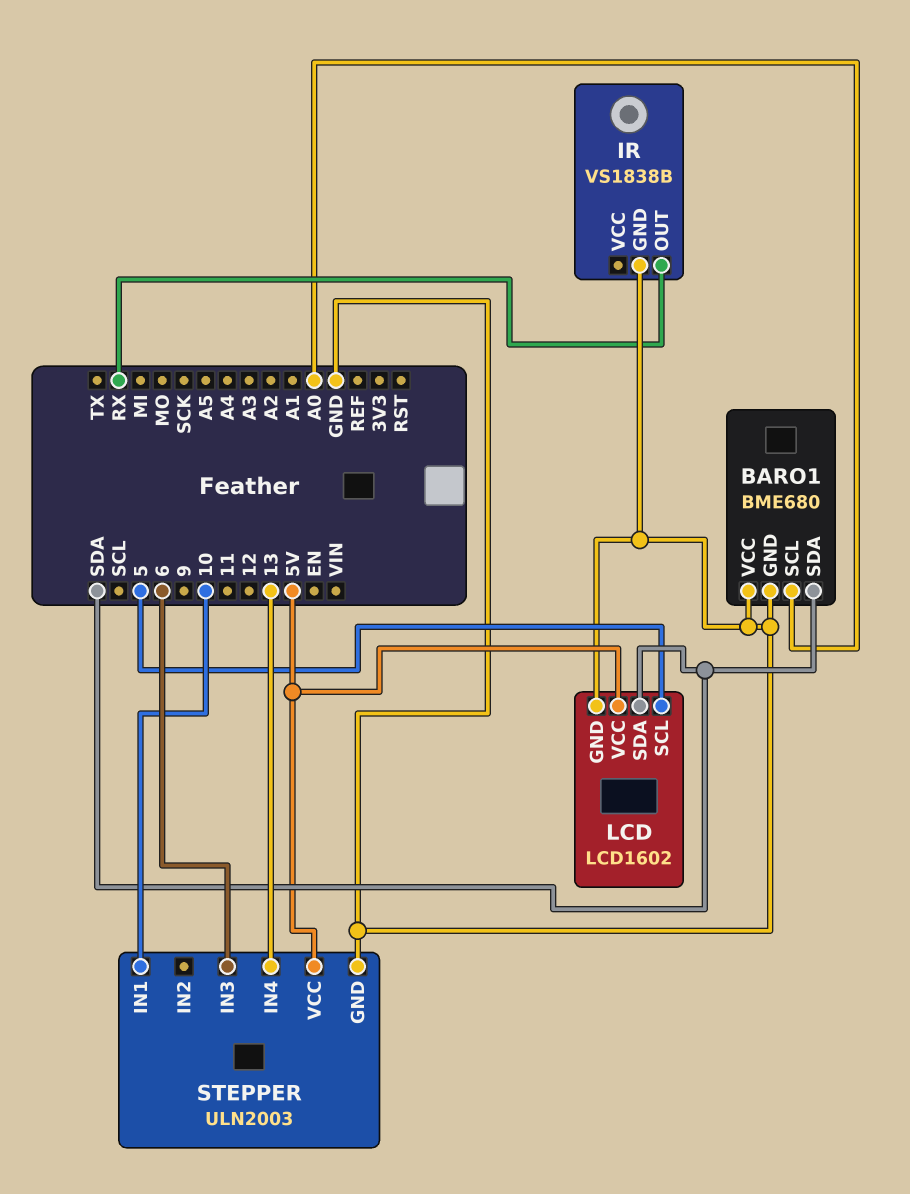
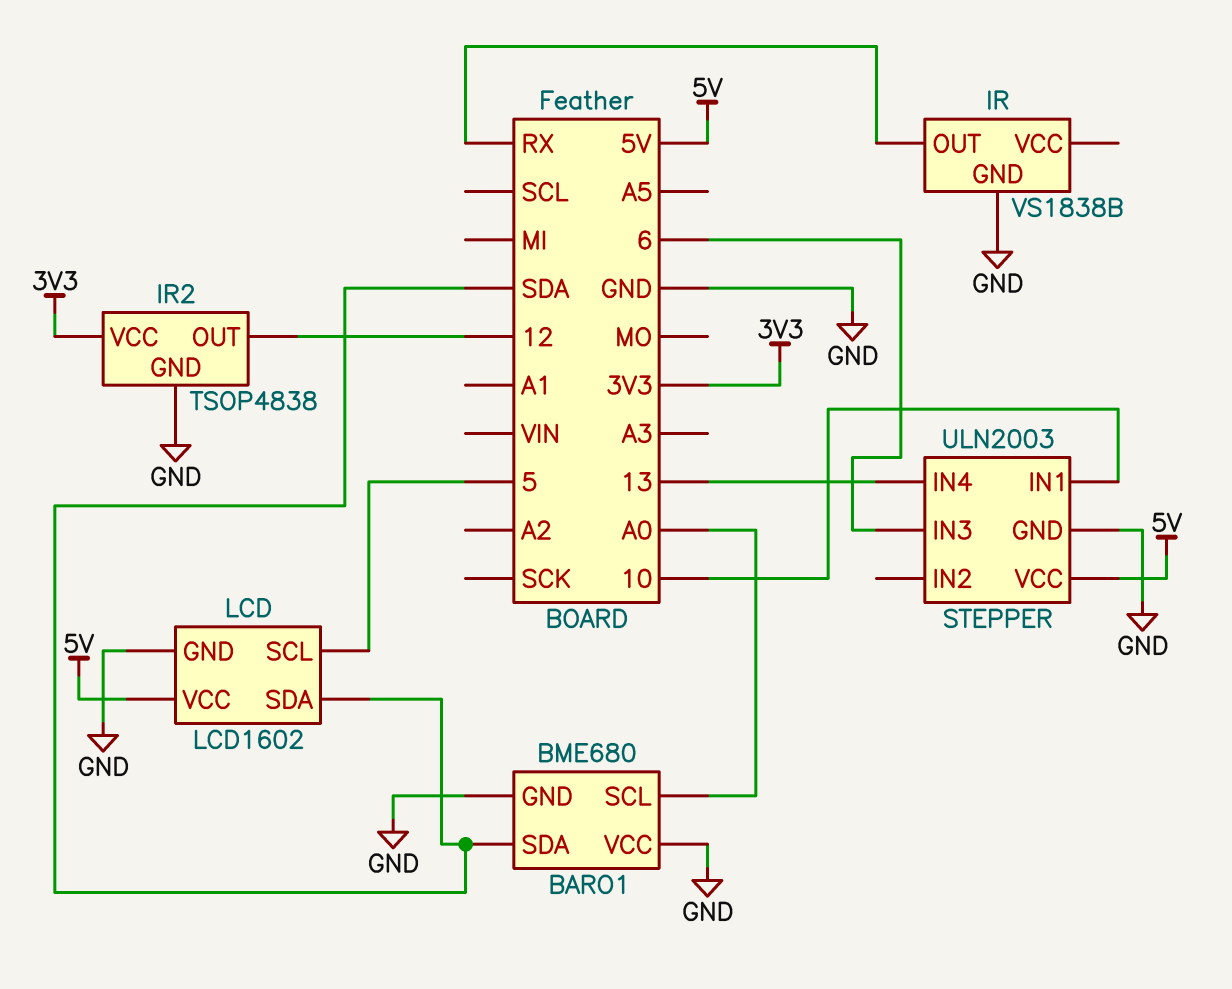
IR2: none -> TSOP4838
IR2 pin GND: none -> GND
IR2 pin OUT: none -> 12
IR2 pin VCC: none -> 3V3

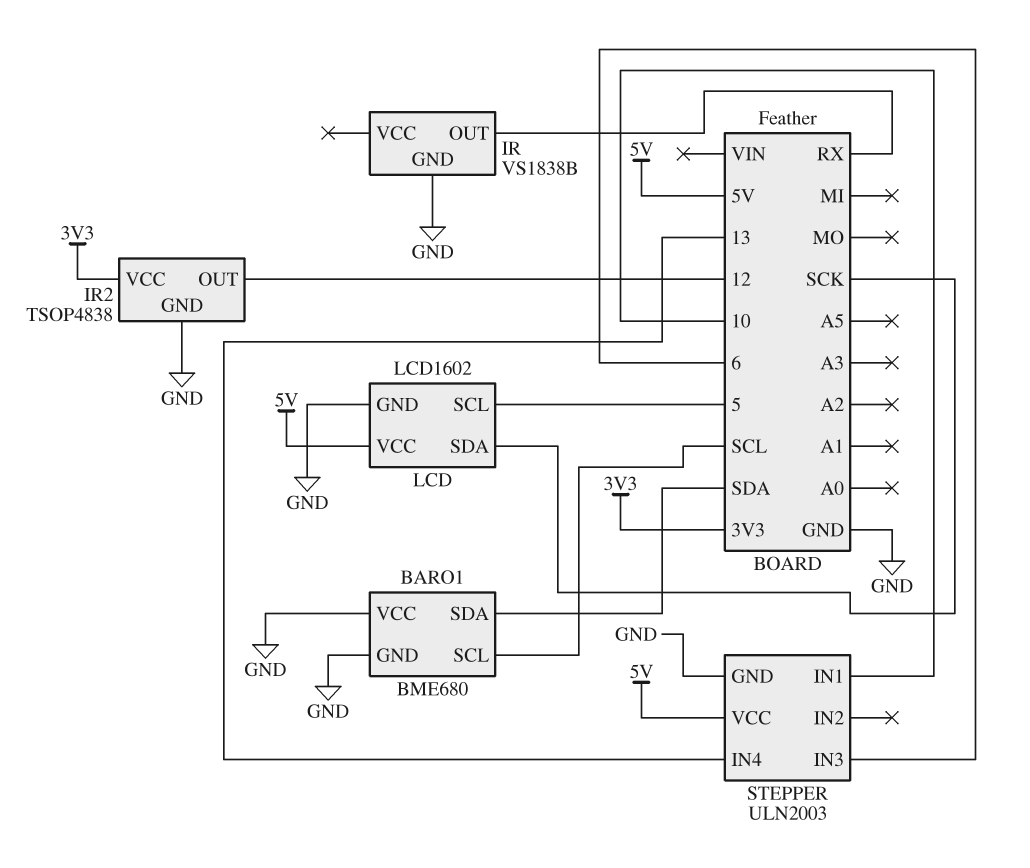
BARO1 pin SCL: A0 -> SCL
LCD pin SDA: SDA -> SCK

